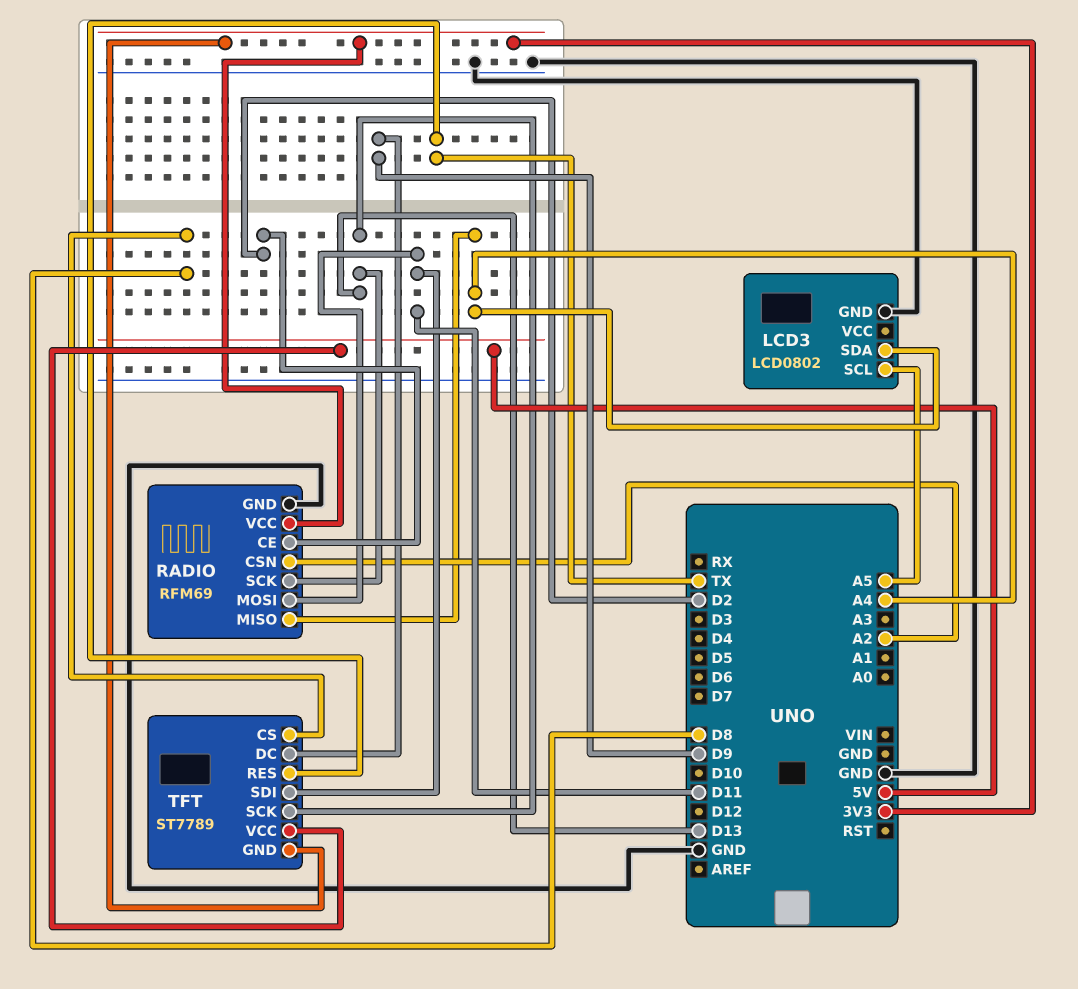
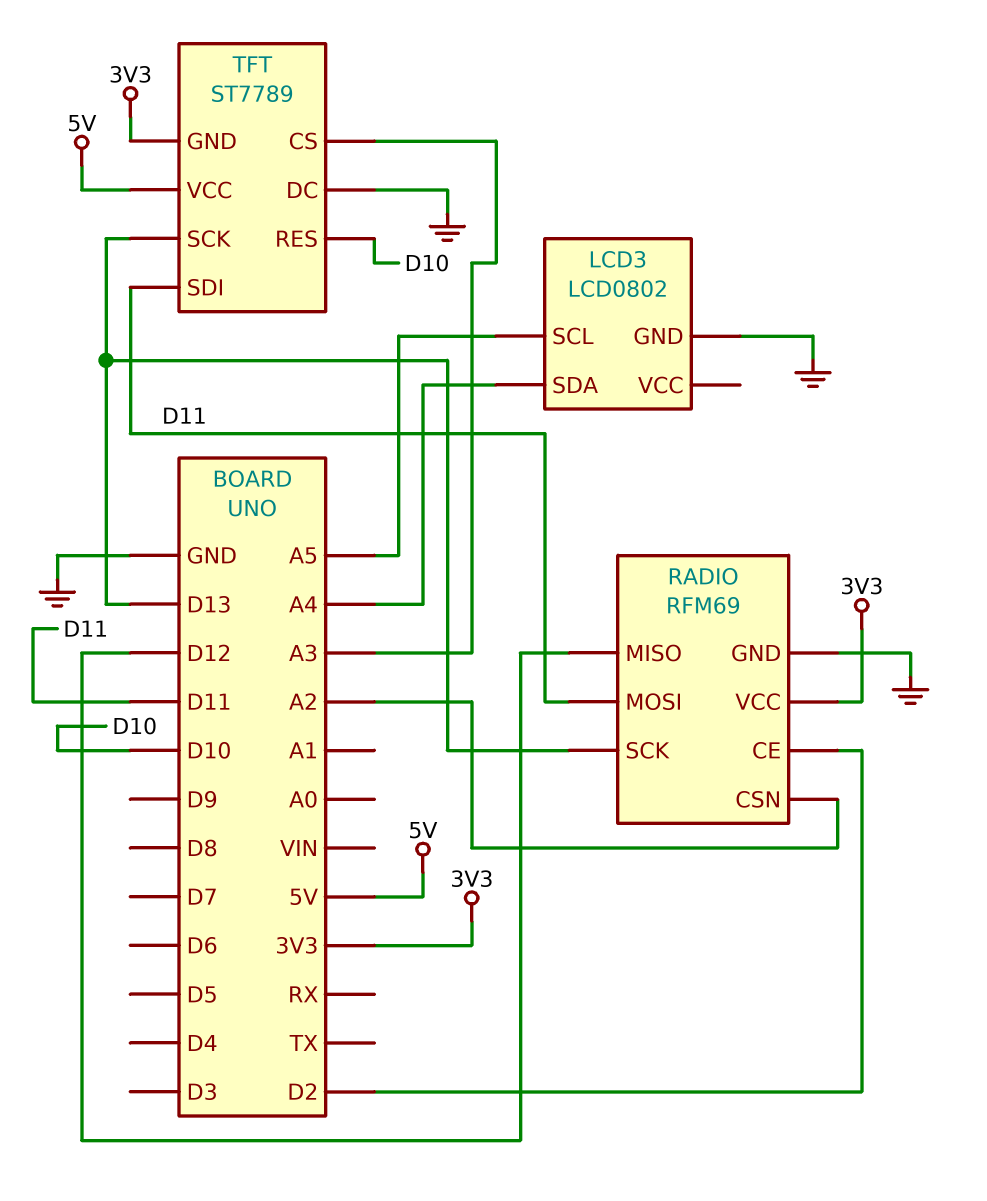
RADIO pin MISO: A4 -> D12
TFT pin CS: D8 -> A3
TFT pin DC: D9 -> GND
TFT pin RES: TX -> D10

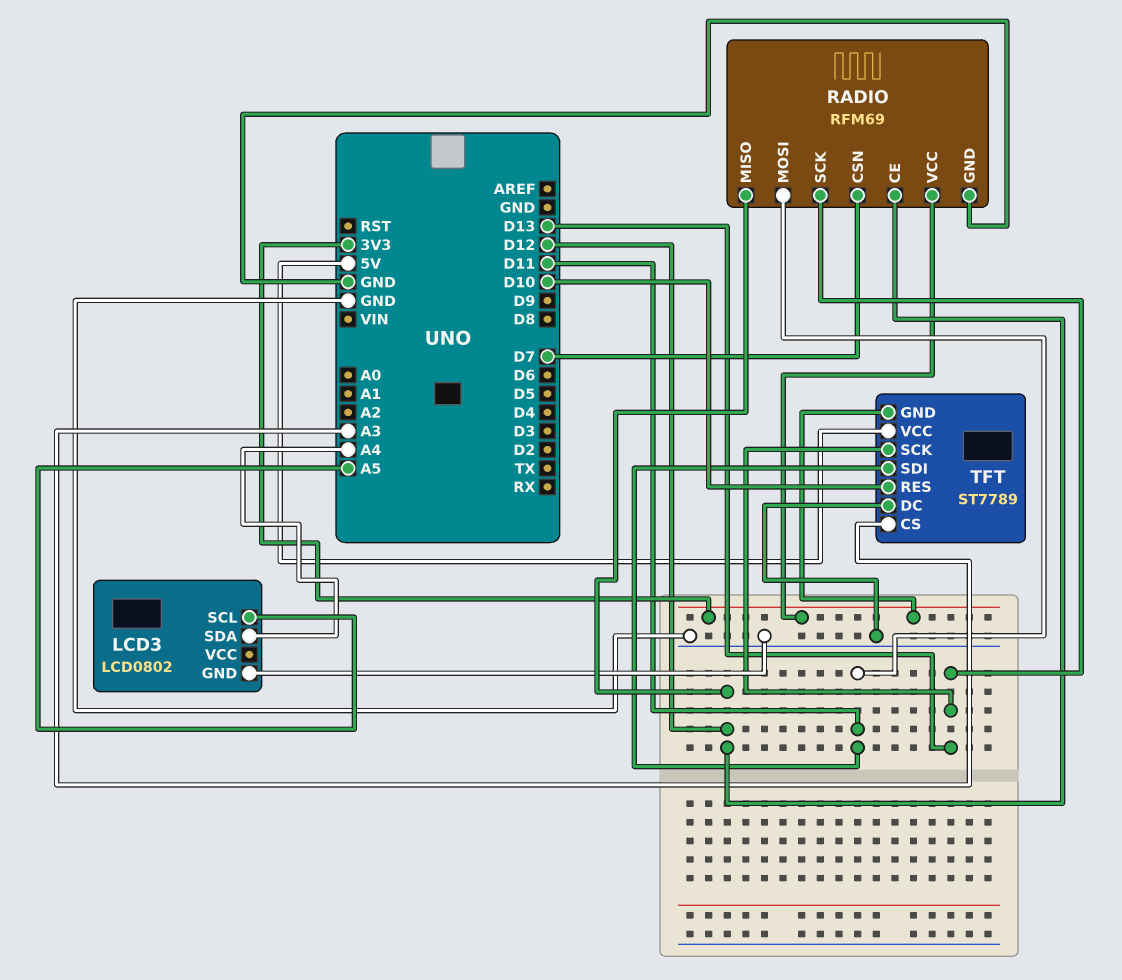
RADIO pin CE: D2 -> D12
RADIO pin CSN: A2 -> D7

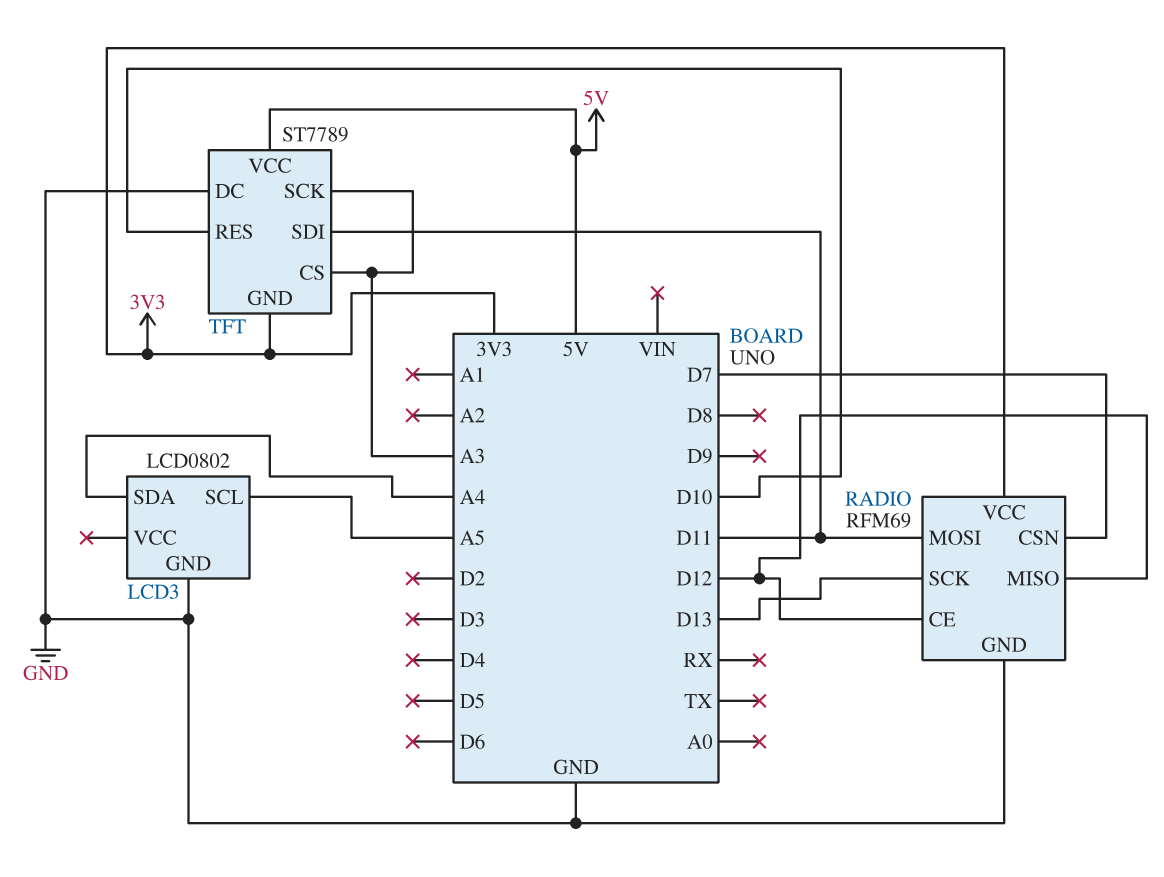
TFT pin SCK: D13 -> A3

